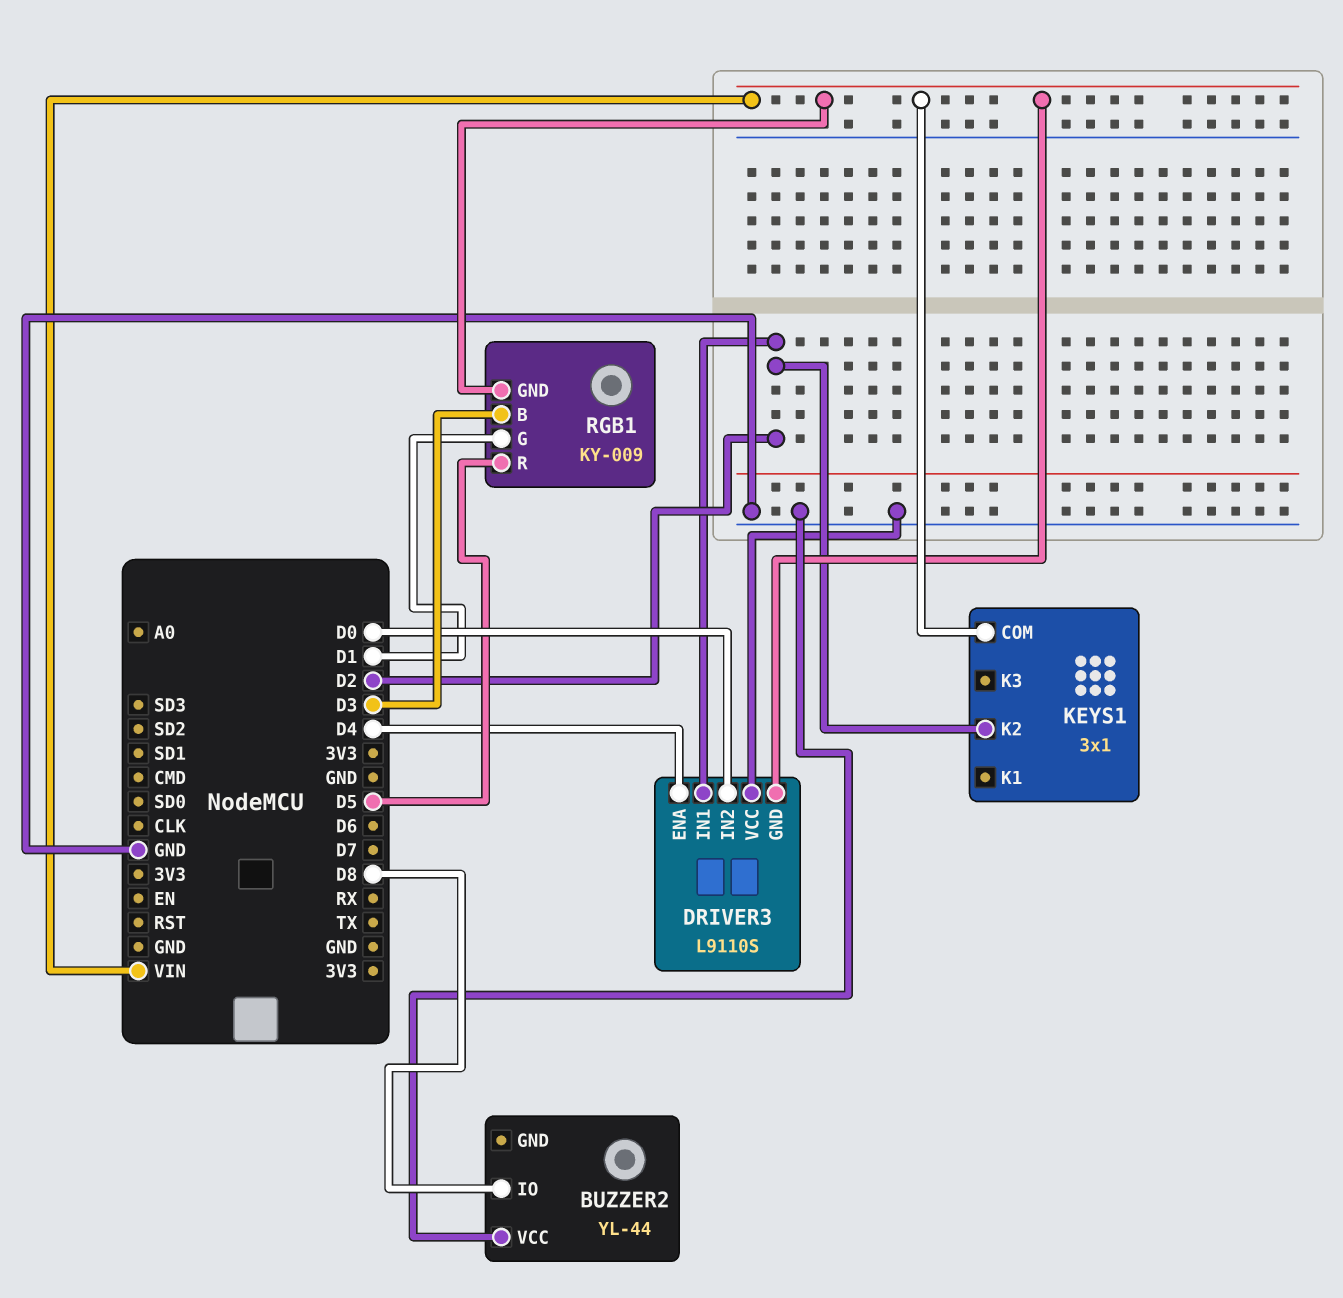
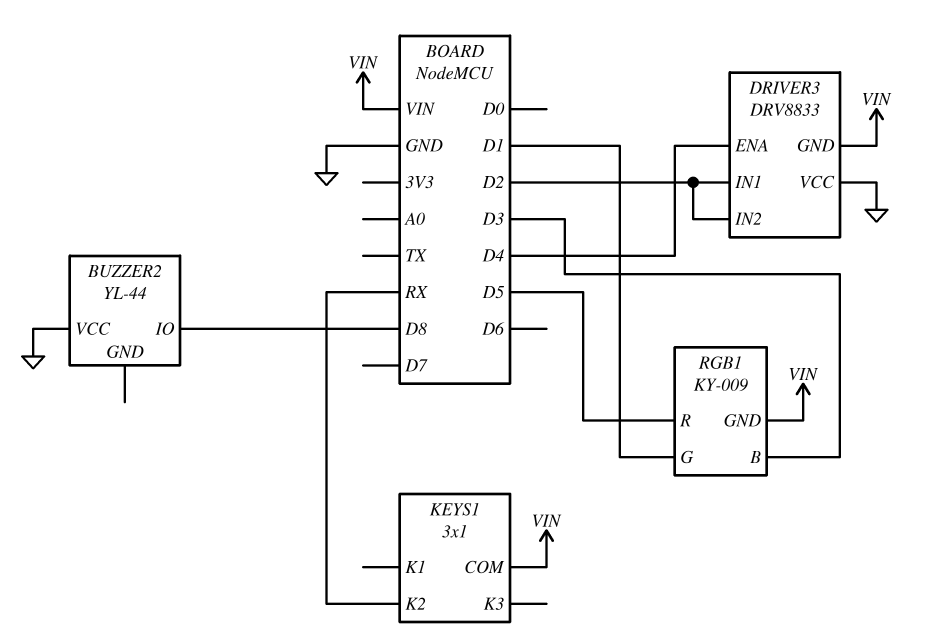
DRIVER3: L9110S -> DRV8833
DRIVER3 pin IN2: D0 -> D2
KEYS1 pin K2: D2 -> RX

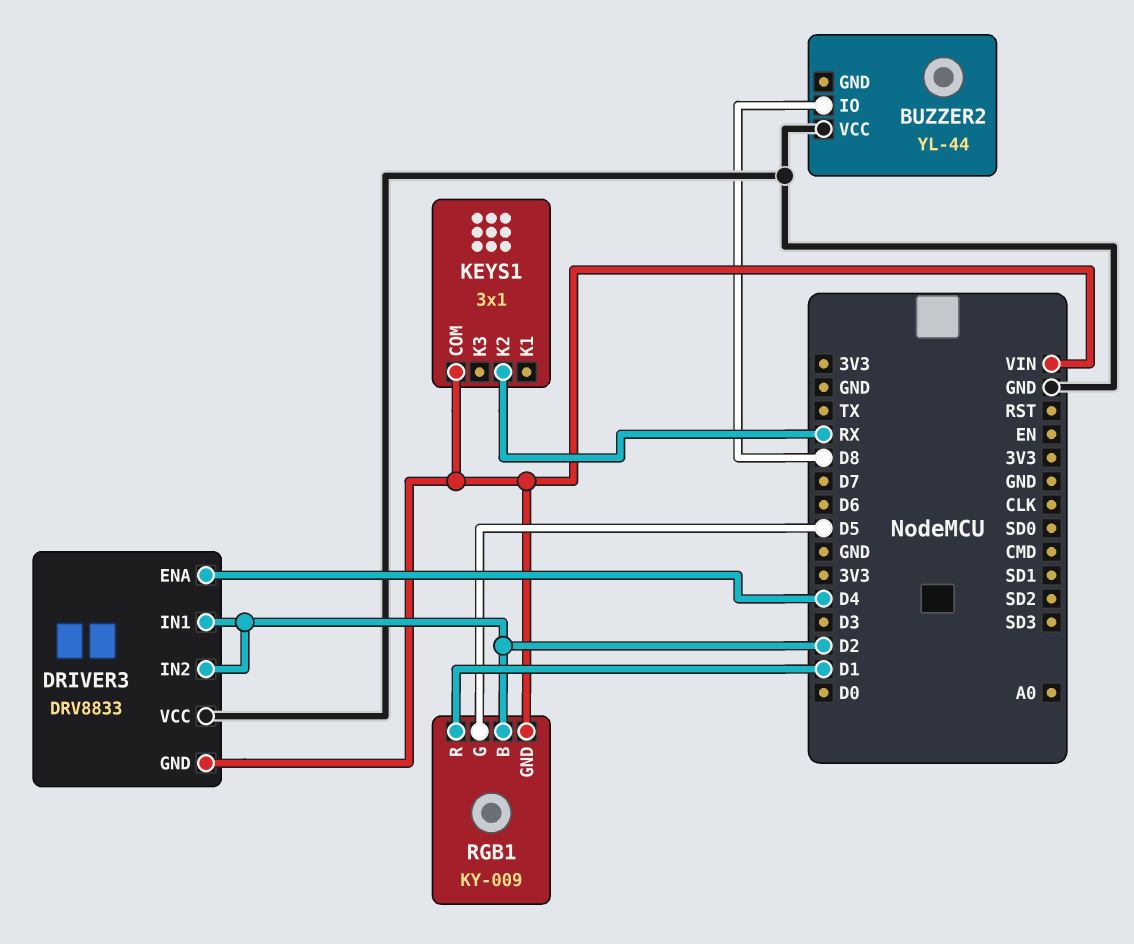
RGB1 pin B: D3 -> D2
RGB1 pin G: D1 -> D5
RGB1 pin R: D5 -> D1

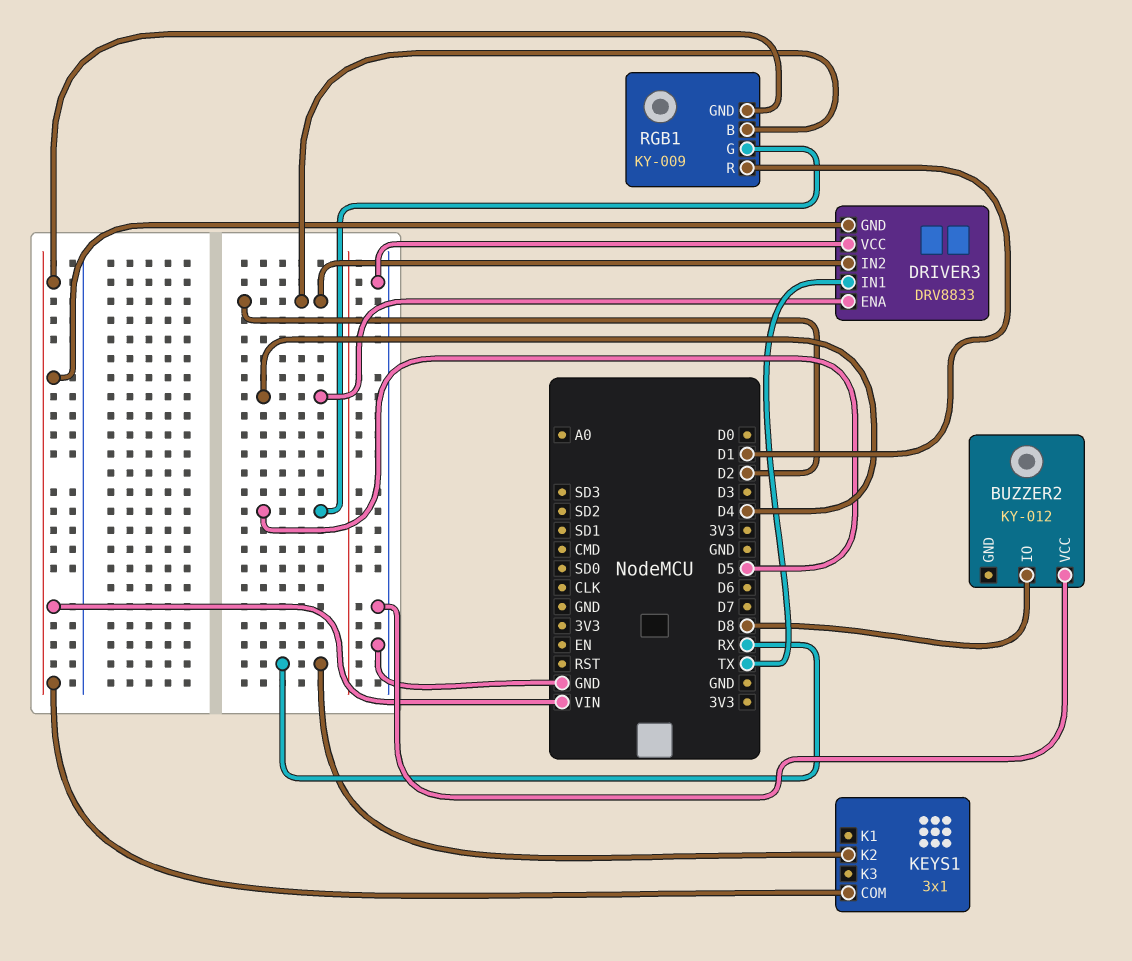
BUZZER2: YL-44 -> KY-012
DRIVER3 pin IN1: D2 -> TX

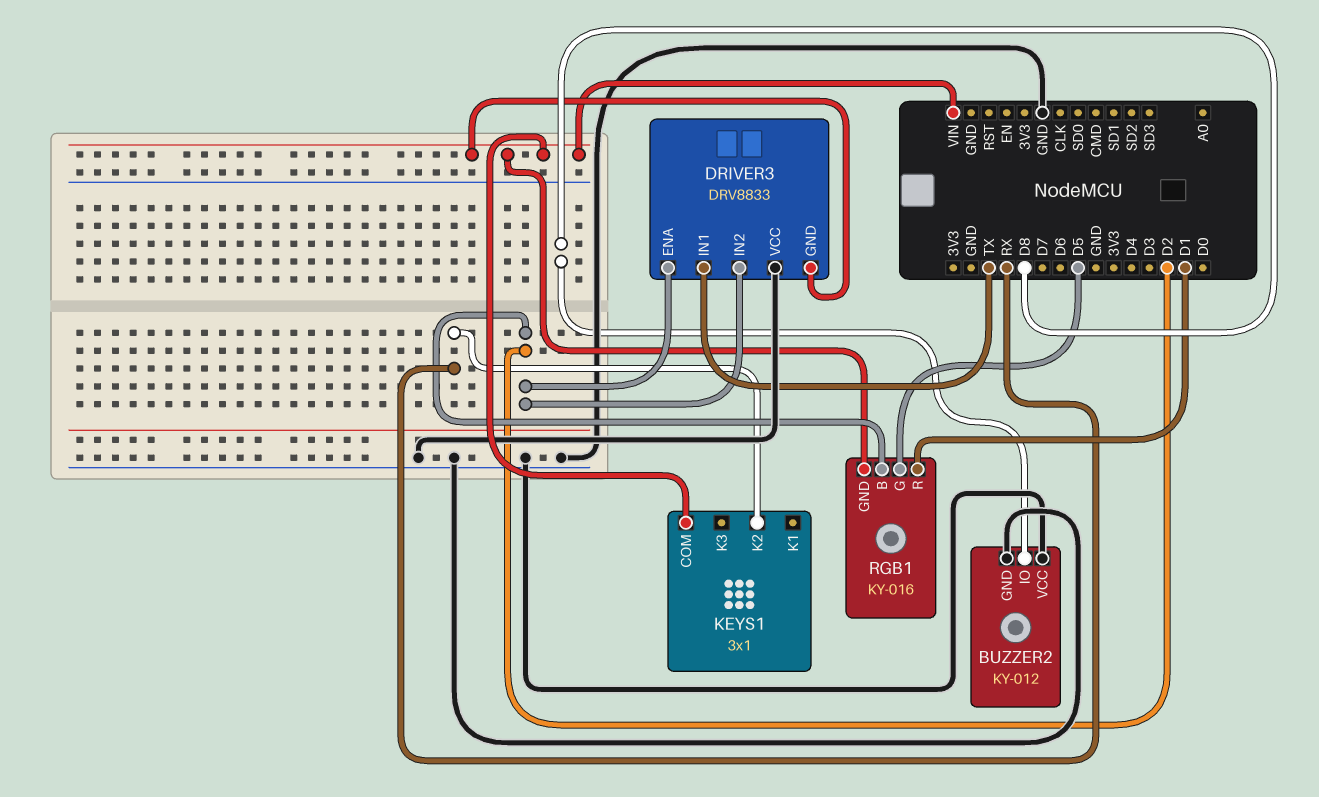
BUZZER2 pin GND: none -> GND
DRIVER3 pin ENA: D4 -> D2
RGB1: KY-009 -> KY-016

